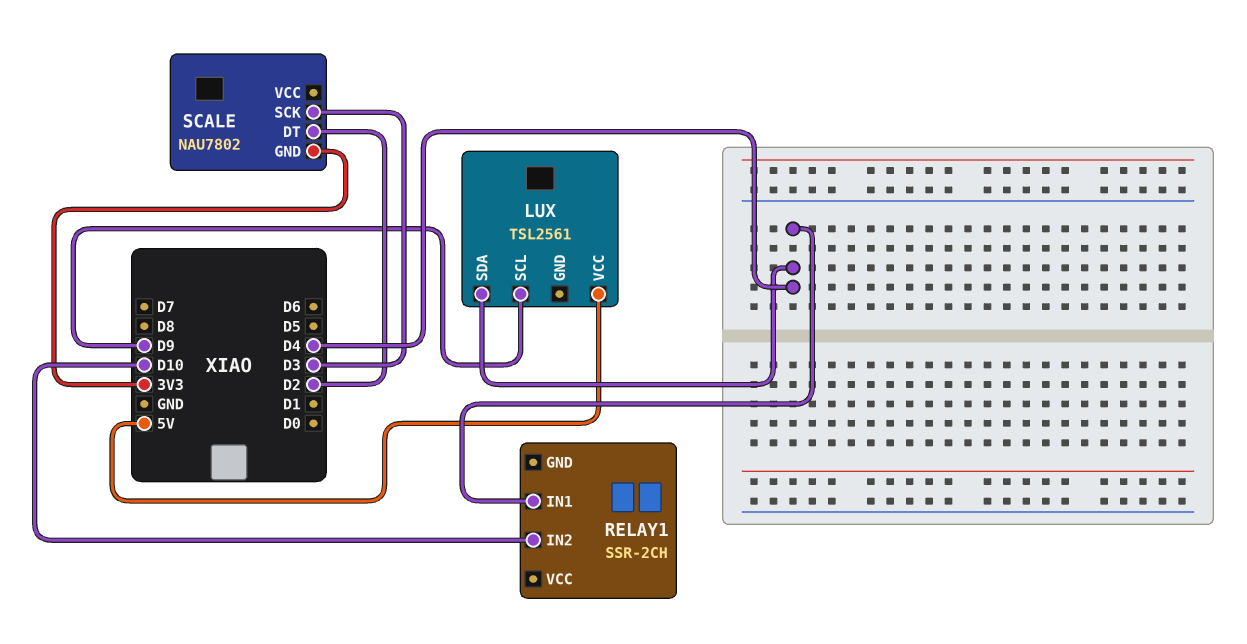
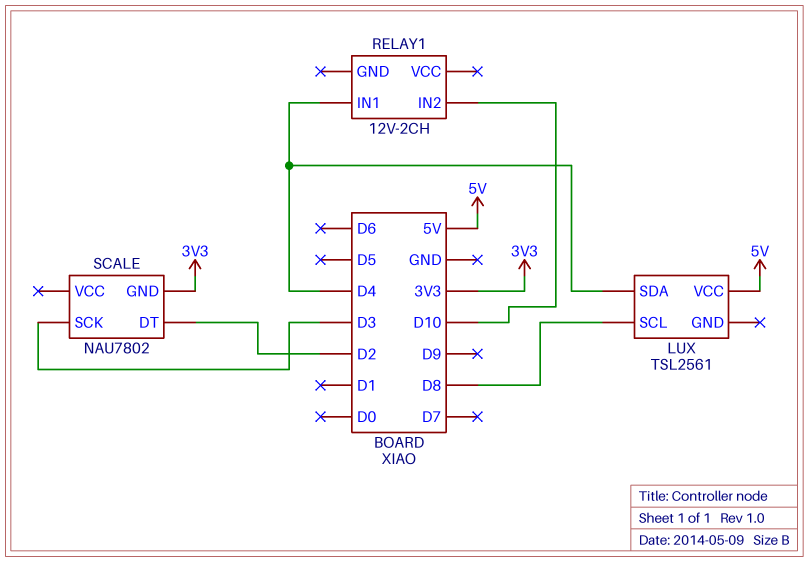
LUX pin SCL: D9 -> D8
RELAY1: SSR-2CH -> 12V-2CH

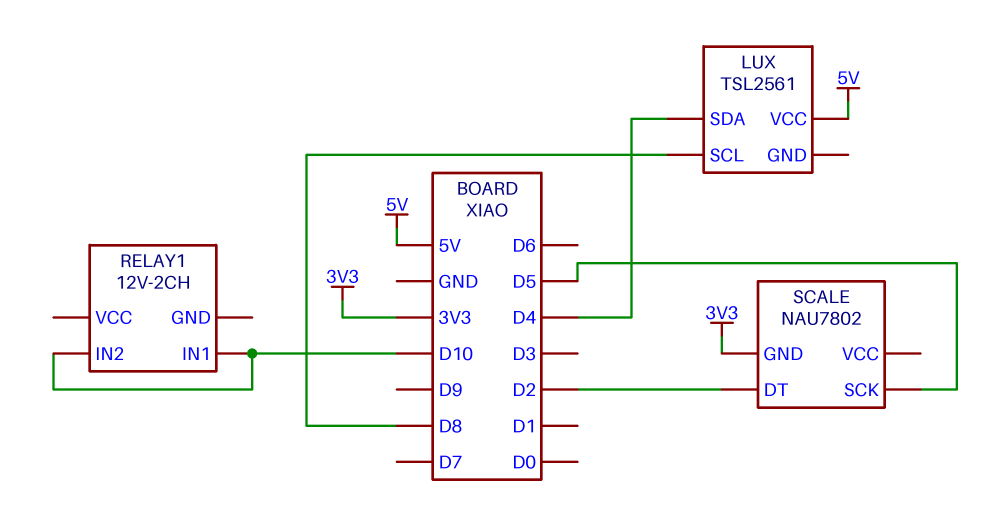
RELAY1 pin IN1: D4 -> D10
SCALE pin SCK: D3 -> D5

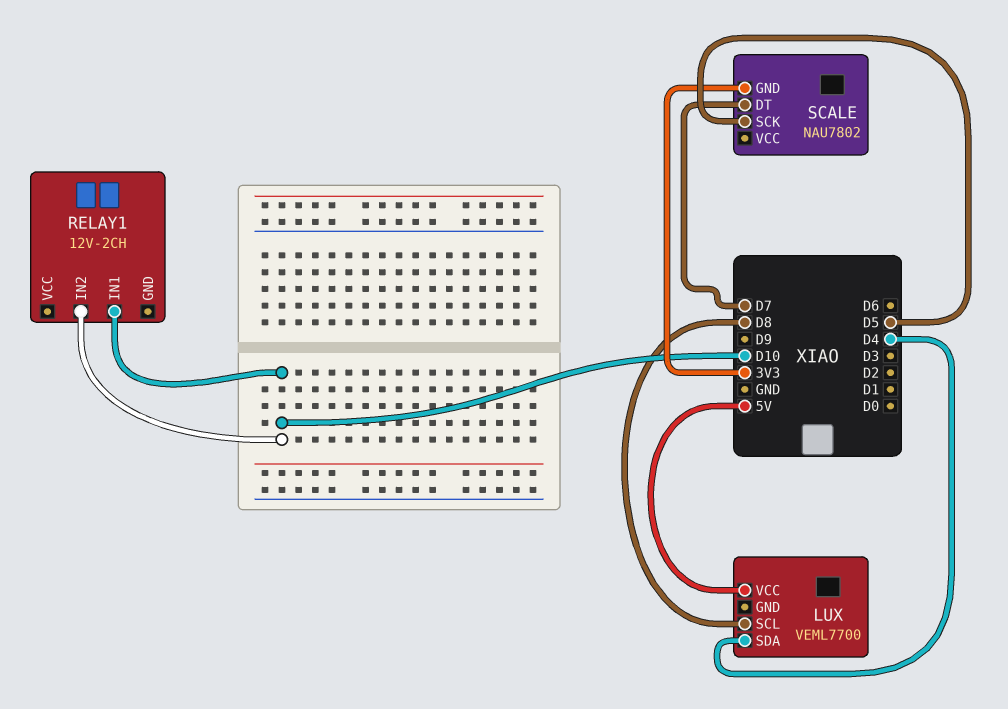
LUX: TSL2561 -> VEML7700
SCALE pin DT: D2 -> D7

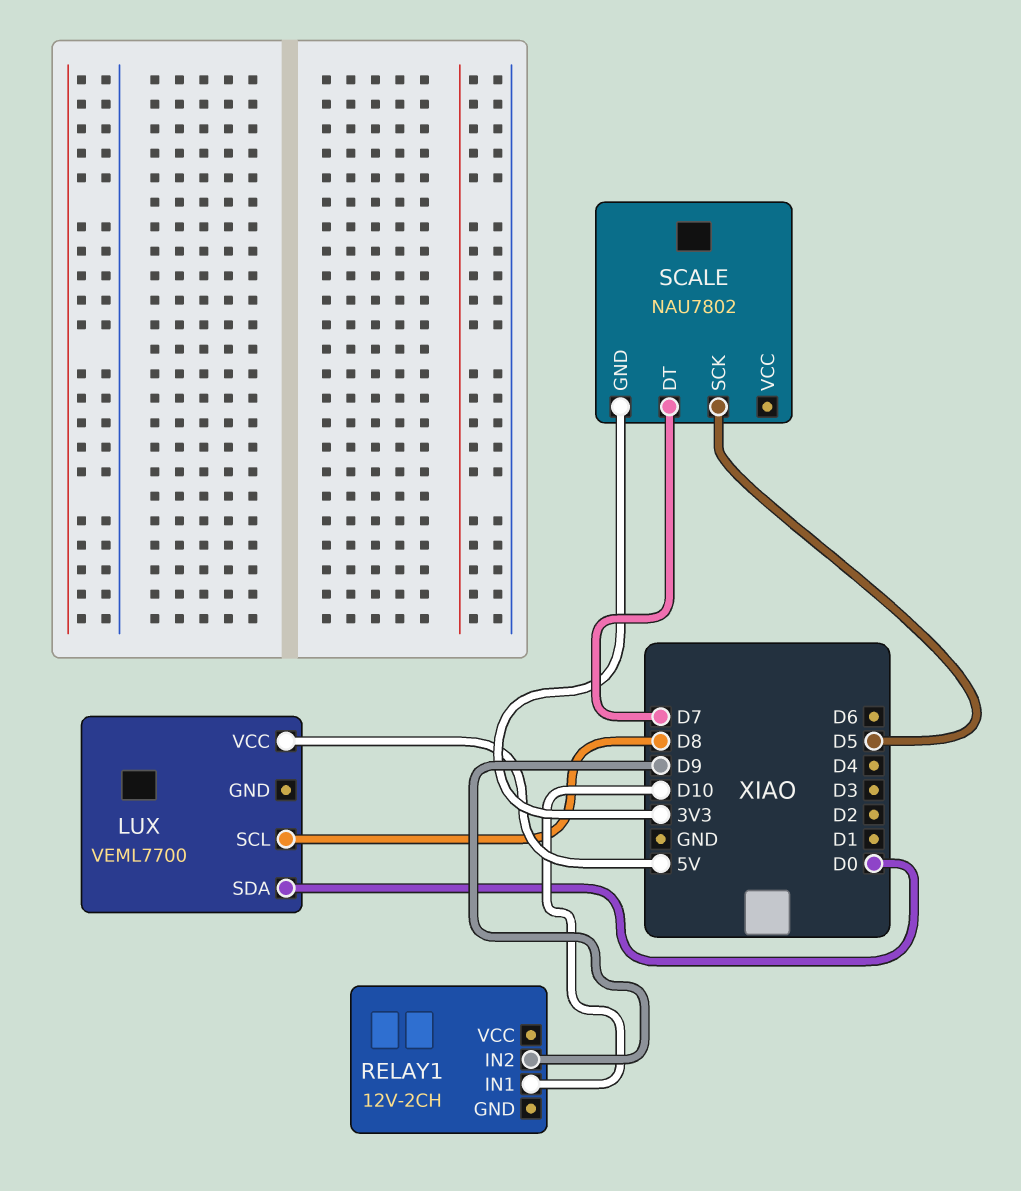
LUX pin SDA: D4 -> D0
RELAY1 pin IN2: D10 -> D9

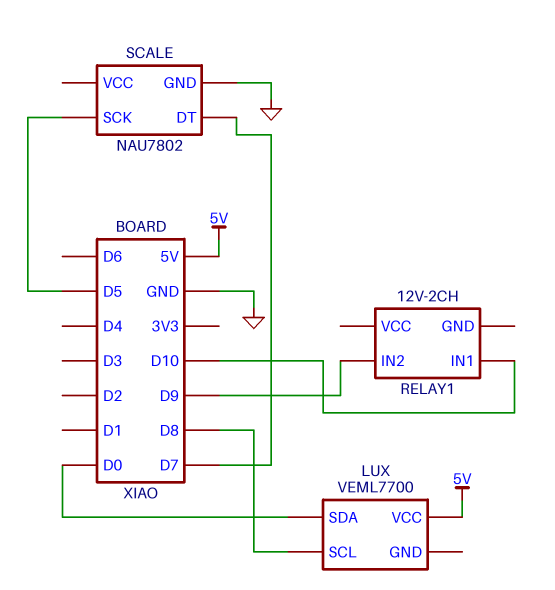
SCALE pin GND: 3V3 -> GND

